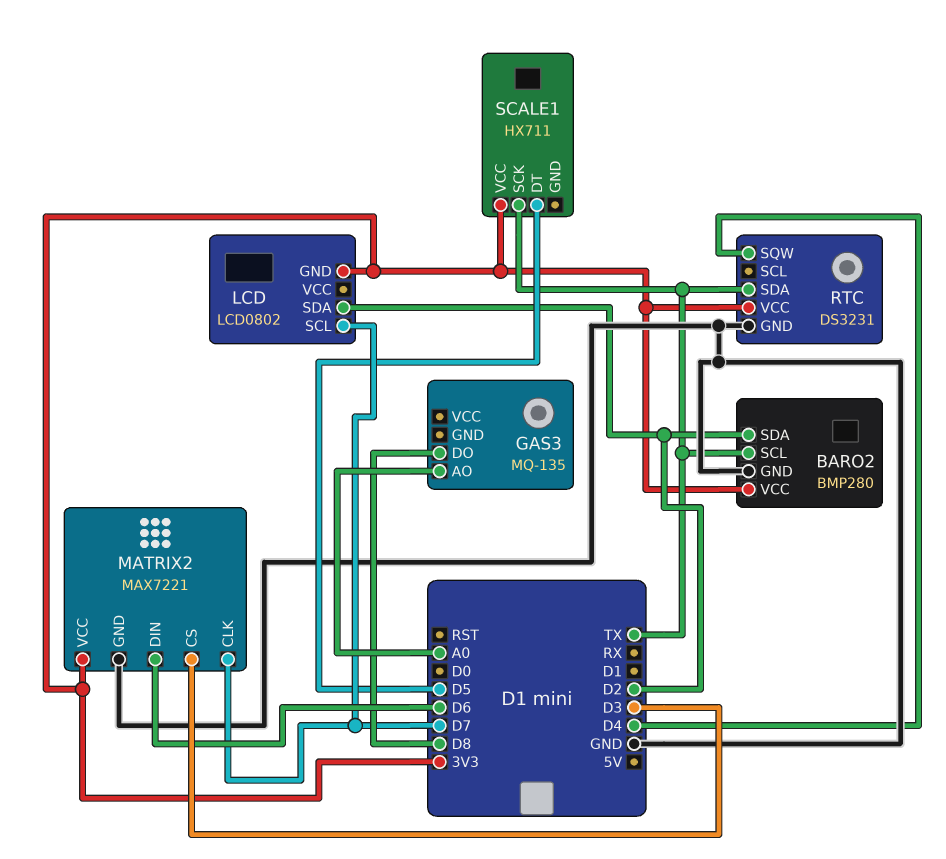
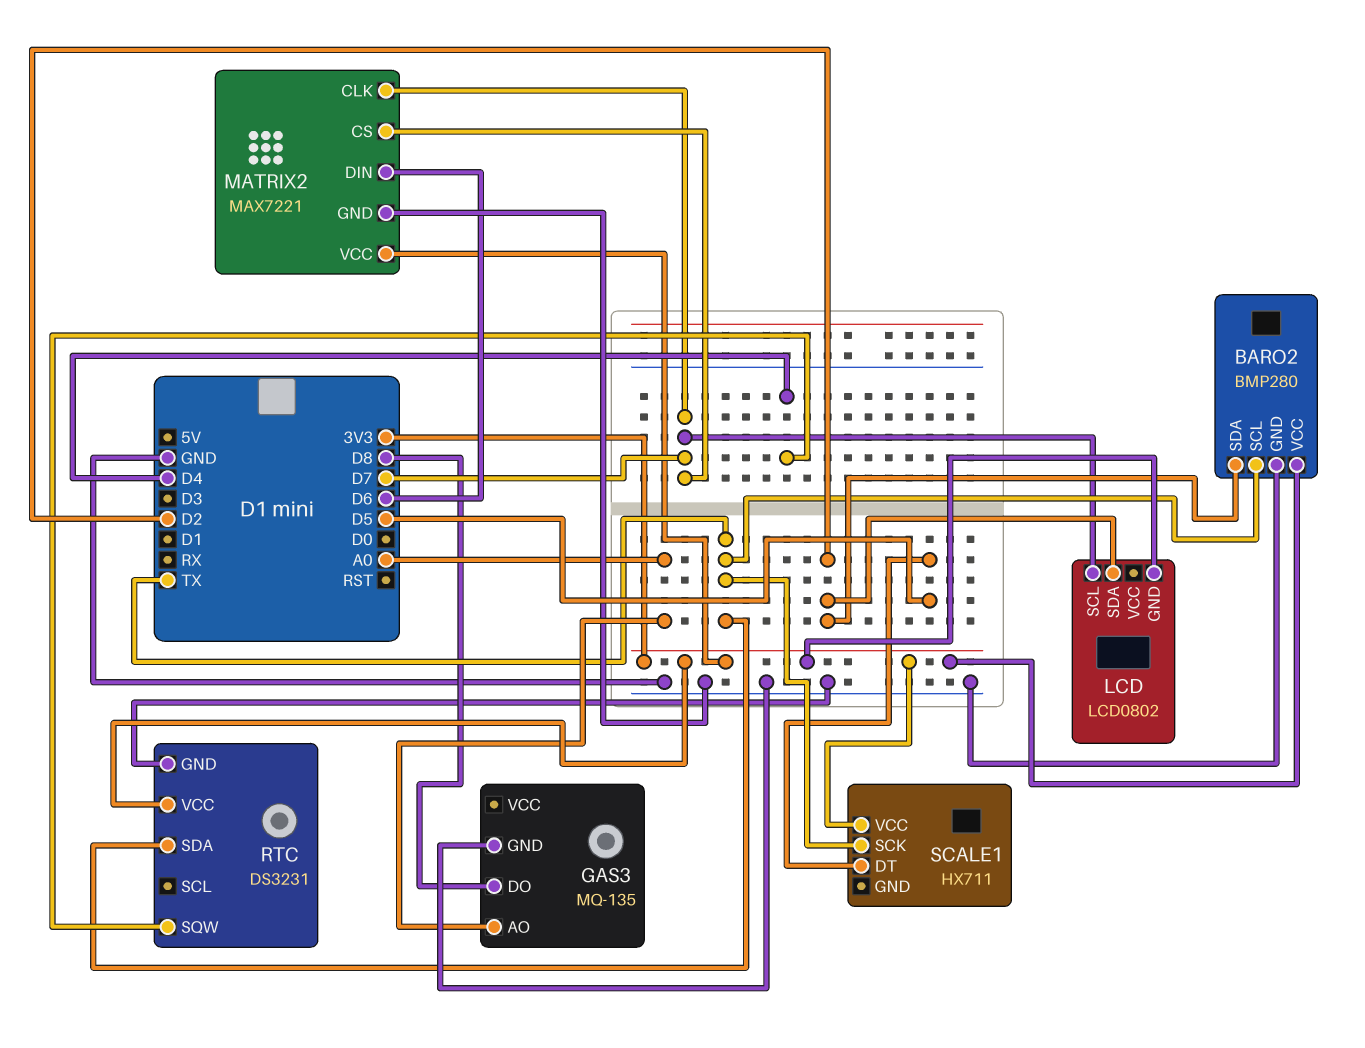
GAS3 pin GND: none -> GND
MATRIX2 pin CS: D3 -> D7

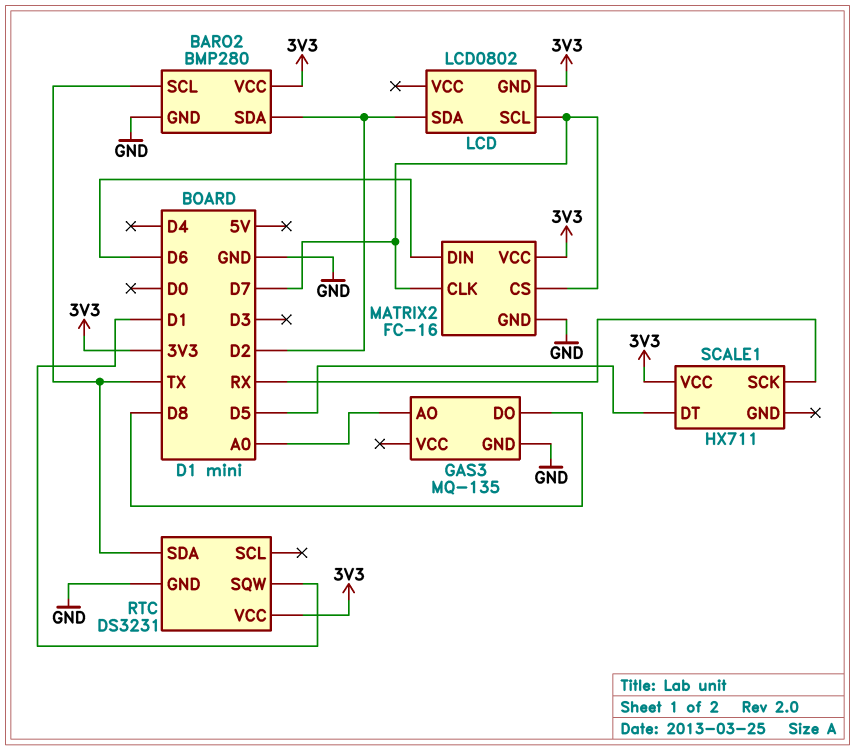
MATRIX2: MAX7221 -> FC-16
RTC pin SQW: D4 -> D1
SCALE1 pin SCK: TX -> RX

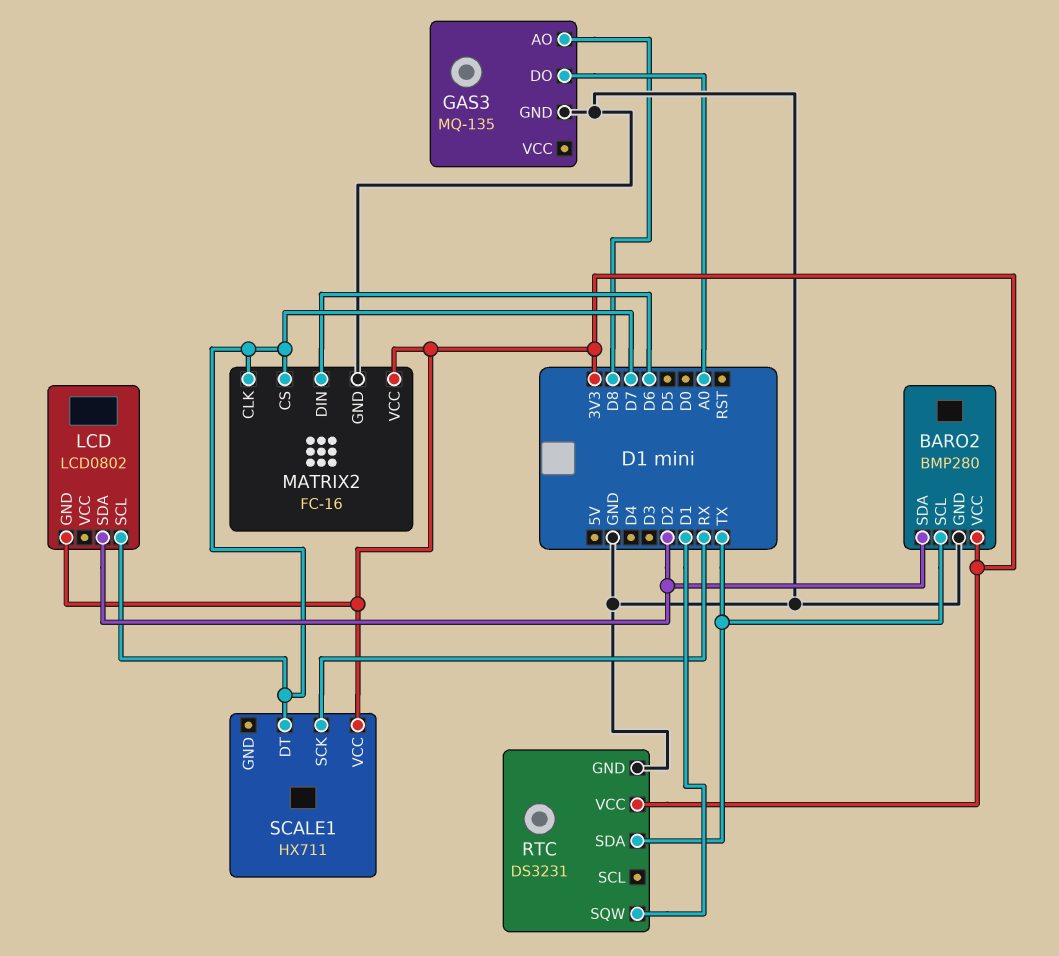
GAS3 pin AO: A0 -> D8
GAS3 pin DO: D8 -> A0
SCALE1 pin DT: D5 -> D7

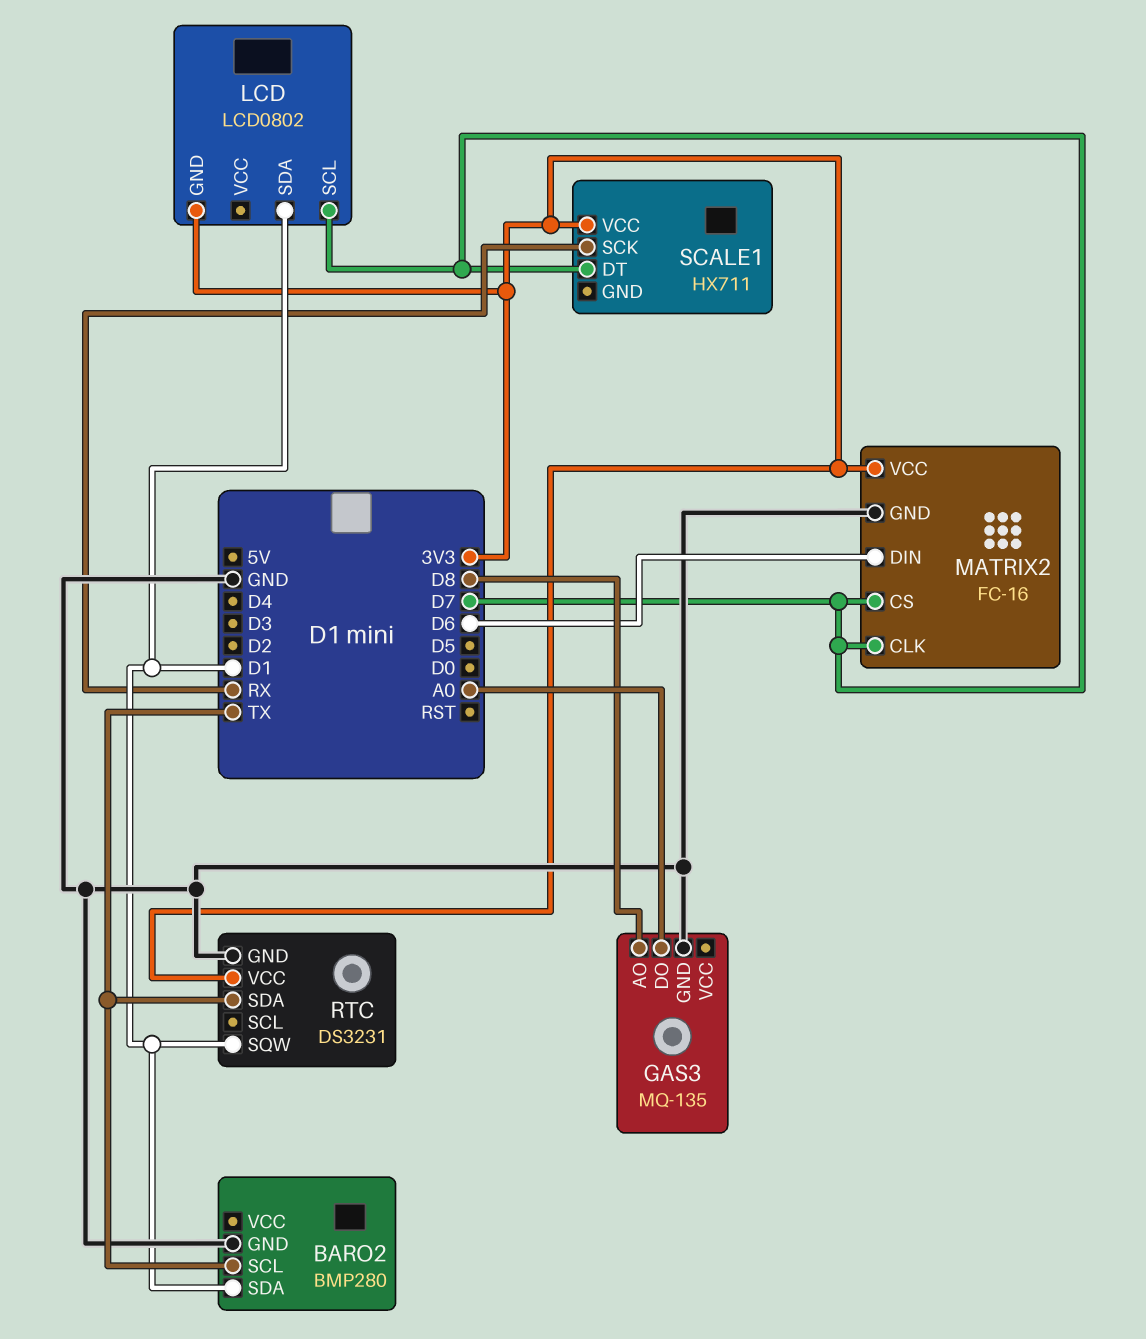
BARO2 pin SDA: D2 -> D1
BARO2 pin VCC: 3V3 -> none
LCD pin SDA: D2 -> D1

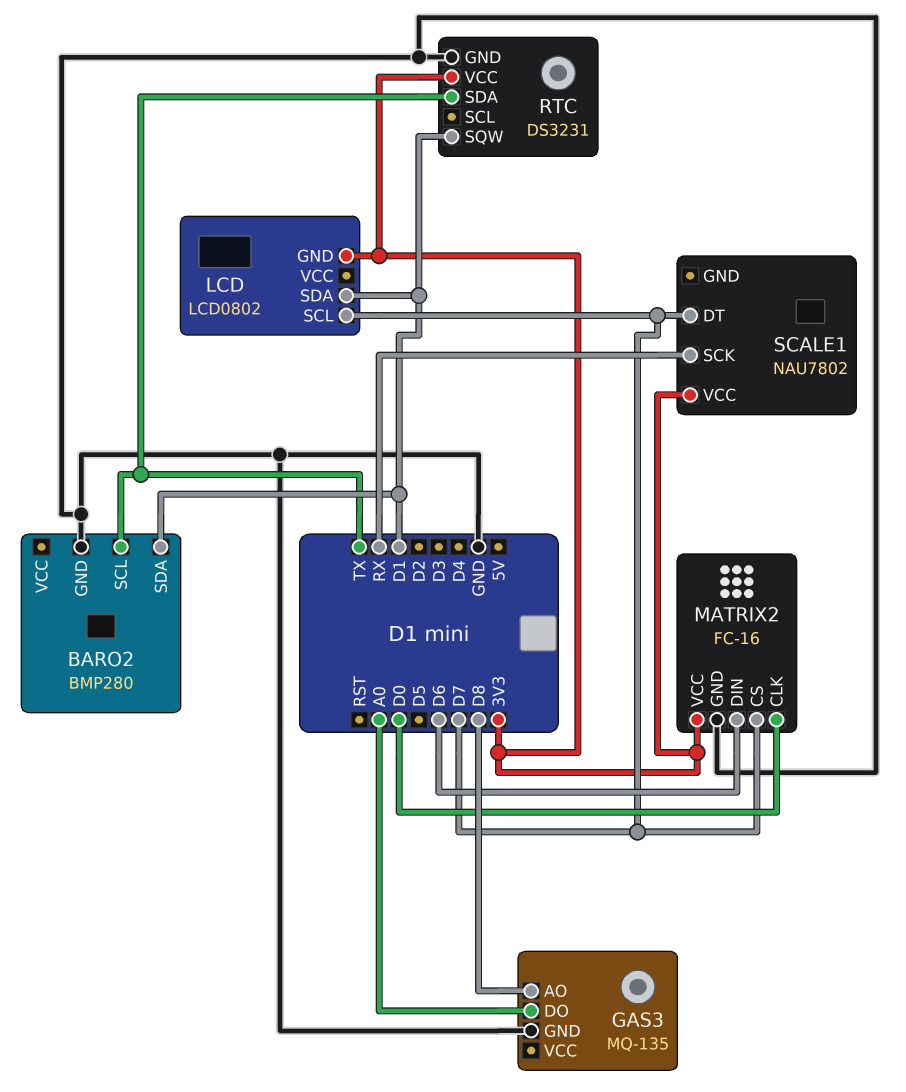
MATRIX2 pin CLK: D7 -> D0
SCALE1: HX711 -> NAU7802

